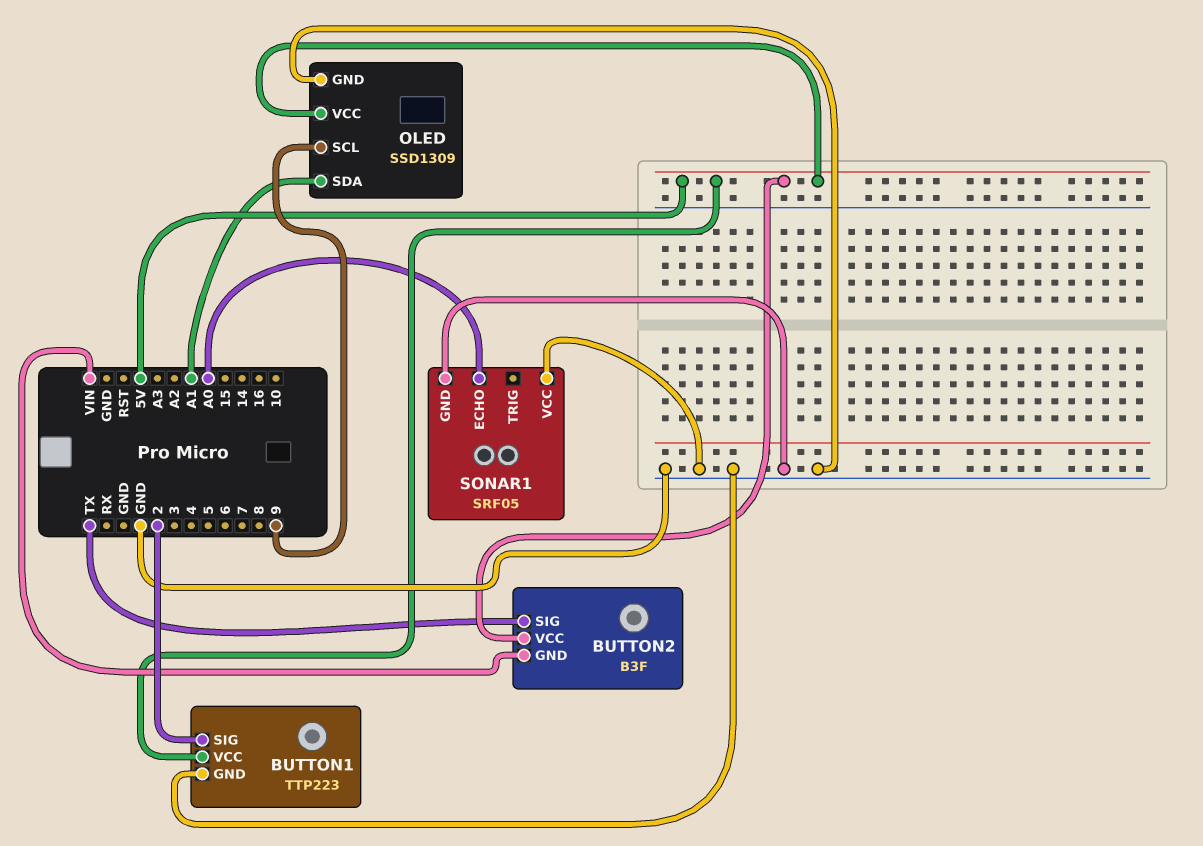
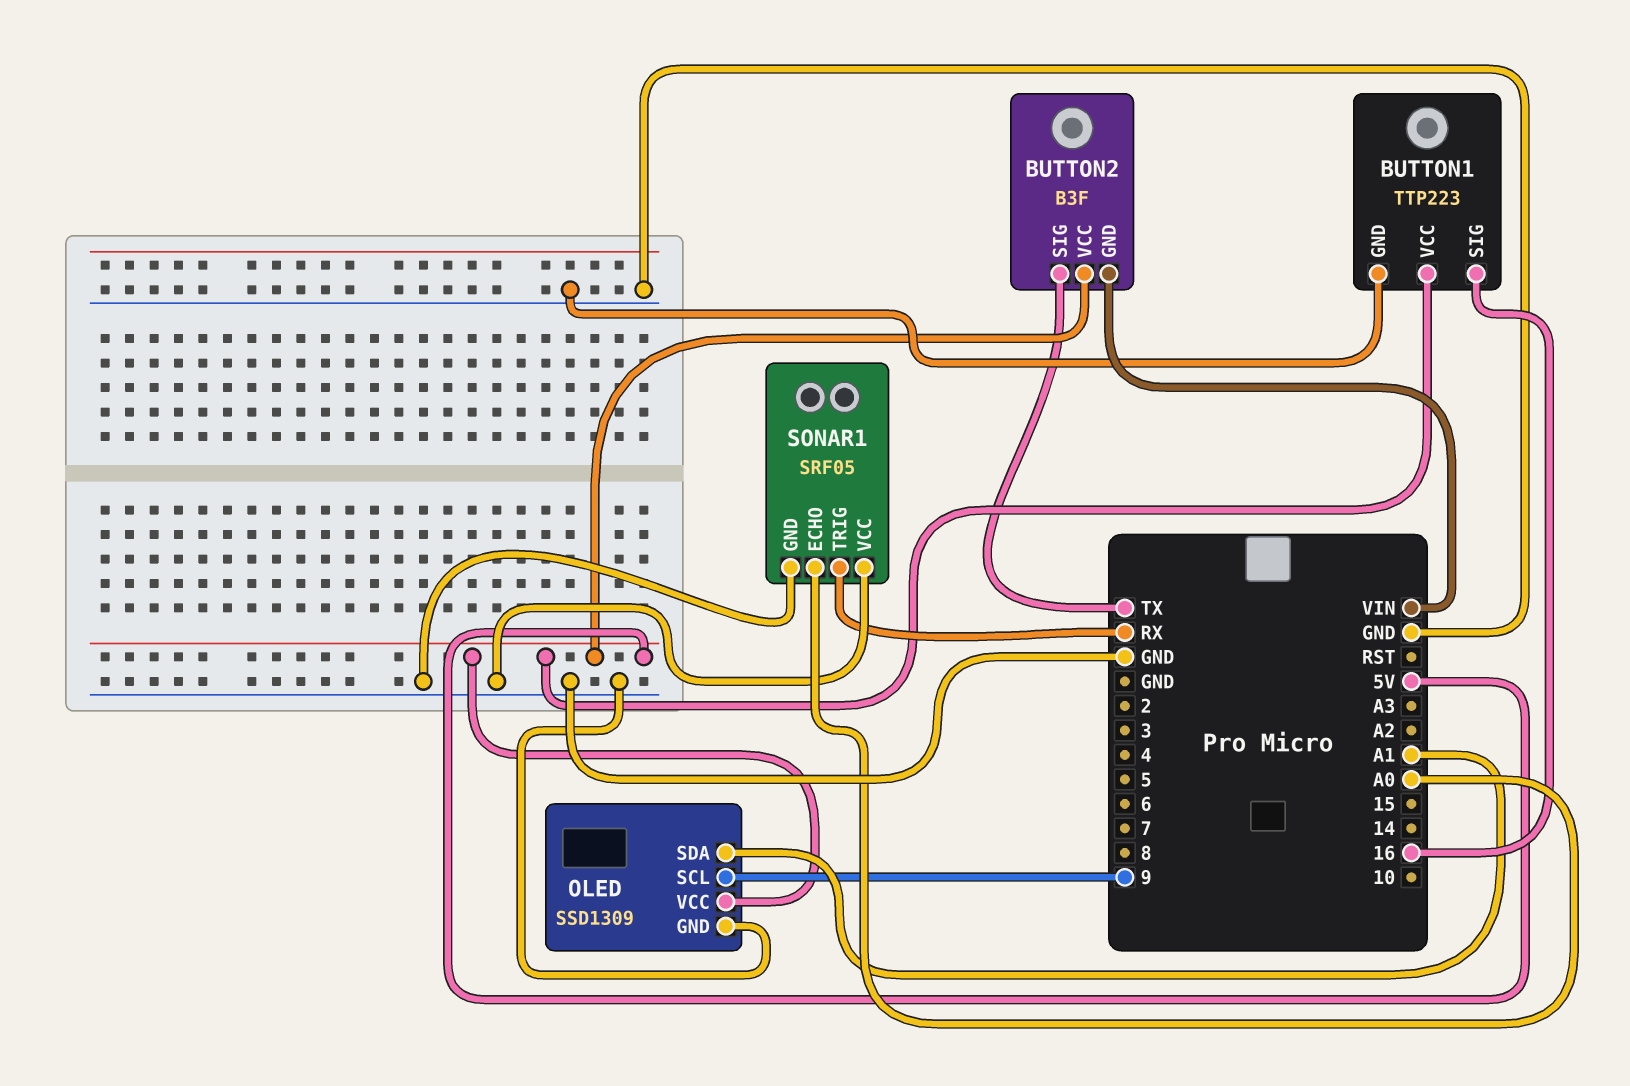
BUTTON1 pin SIG: 2 -> 16
SONAR1 pin TRIG: none -> RX

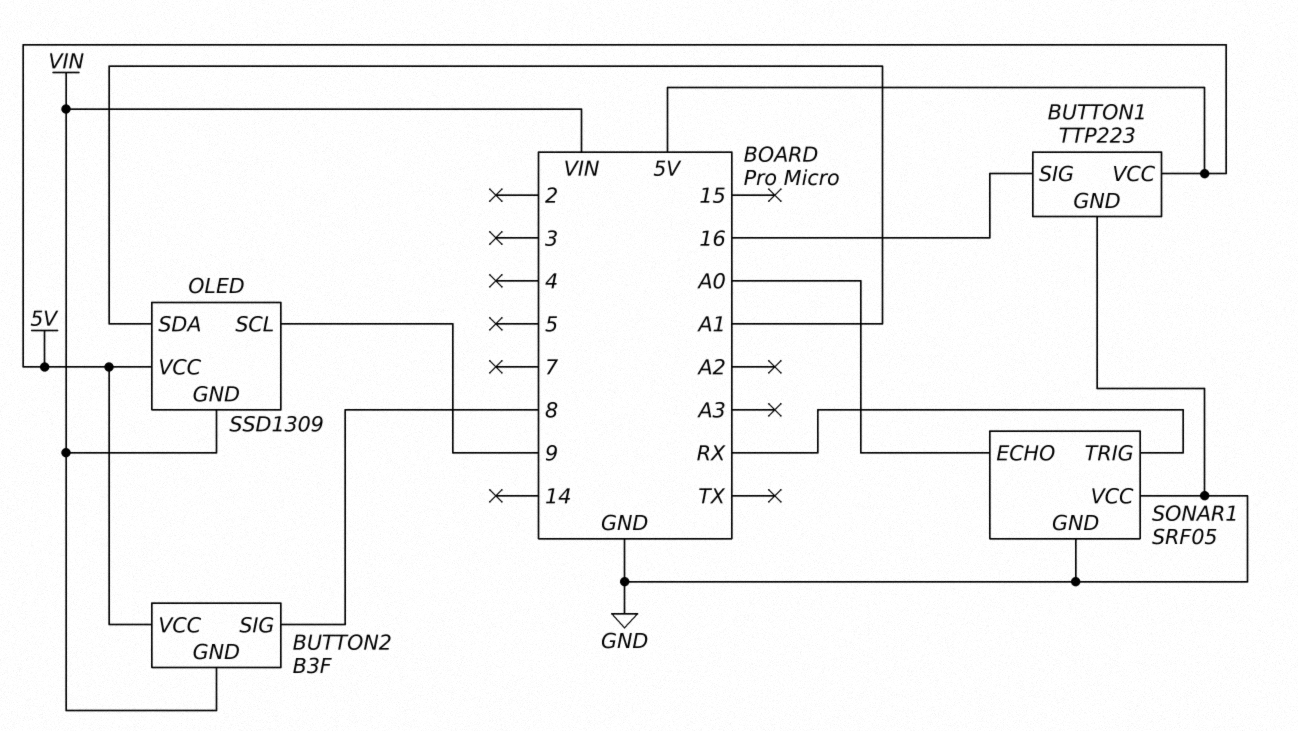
BUTTON2 pin SIG: TX -> 8
OLED pin GND: GND -> VIN

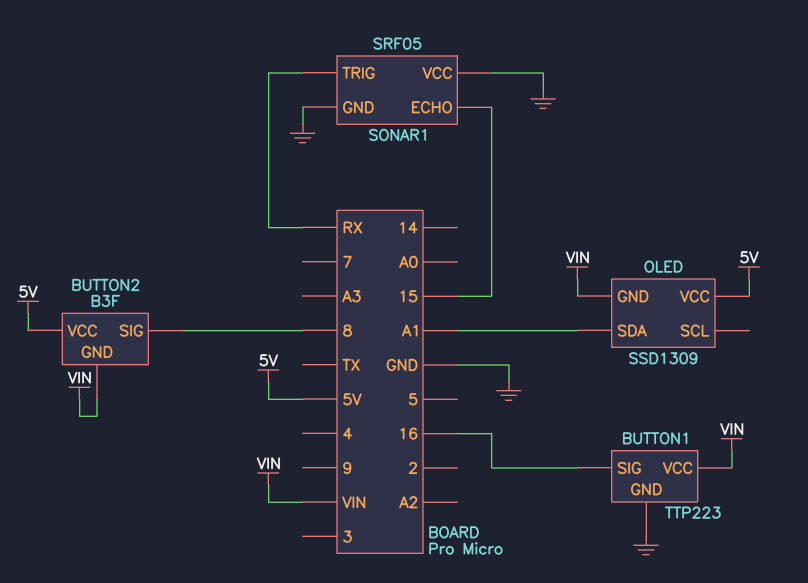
BUTTON1 pin VCC: 5V -> VIN
OLED pin SCL: 9 -> none
SONAR1 pin ECHO: A0 -> 15

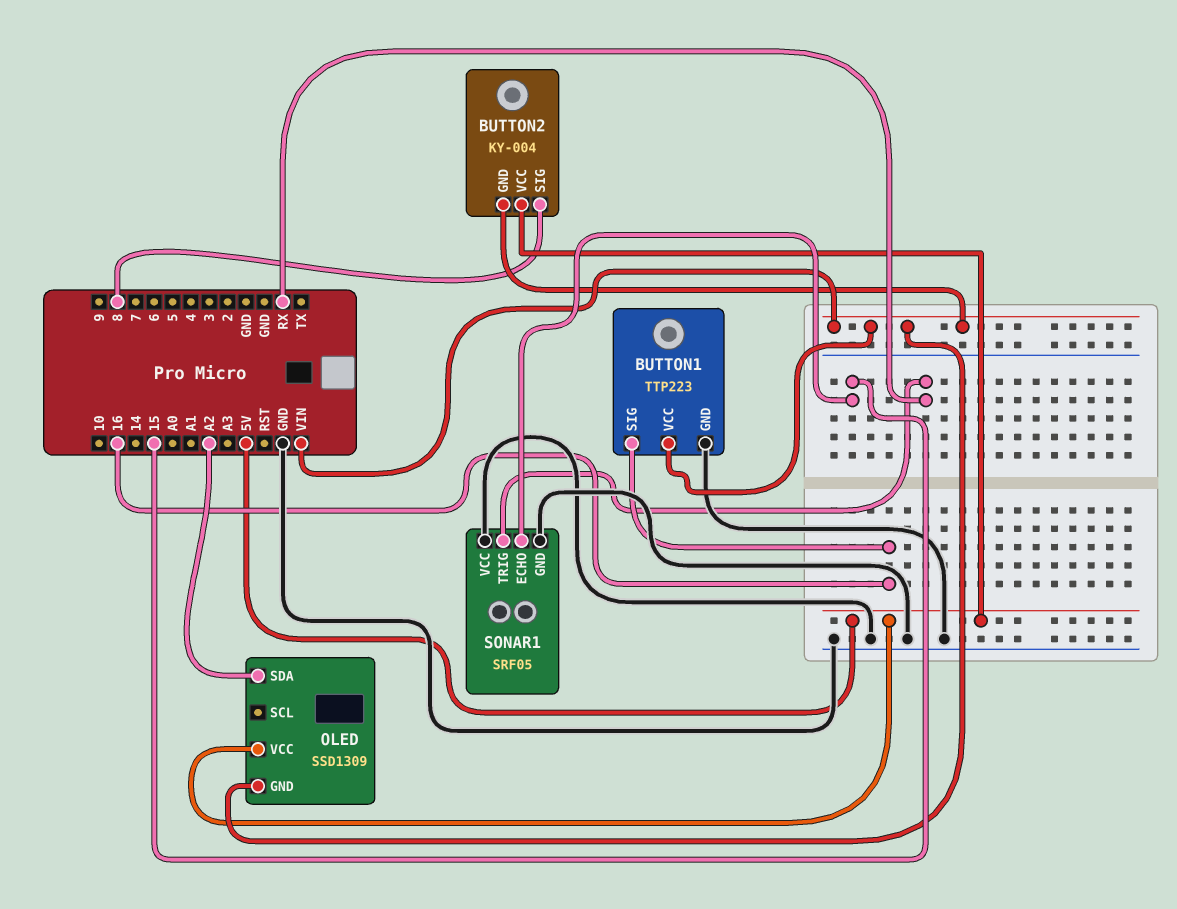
BUTTON2: B3F -> KY-004
OLED pin SDA: A1 -> A2

